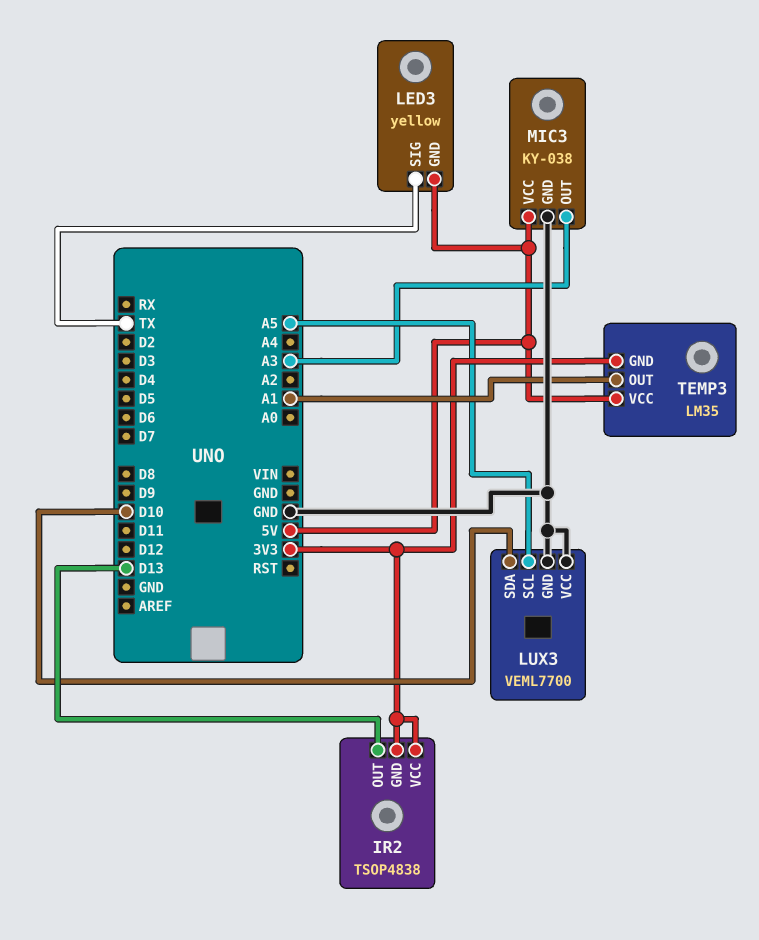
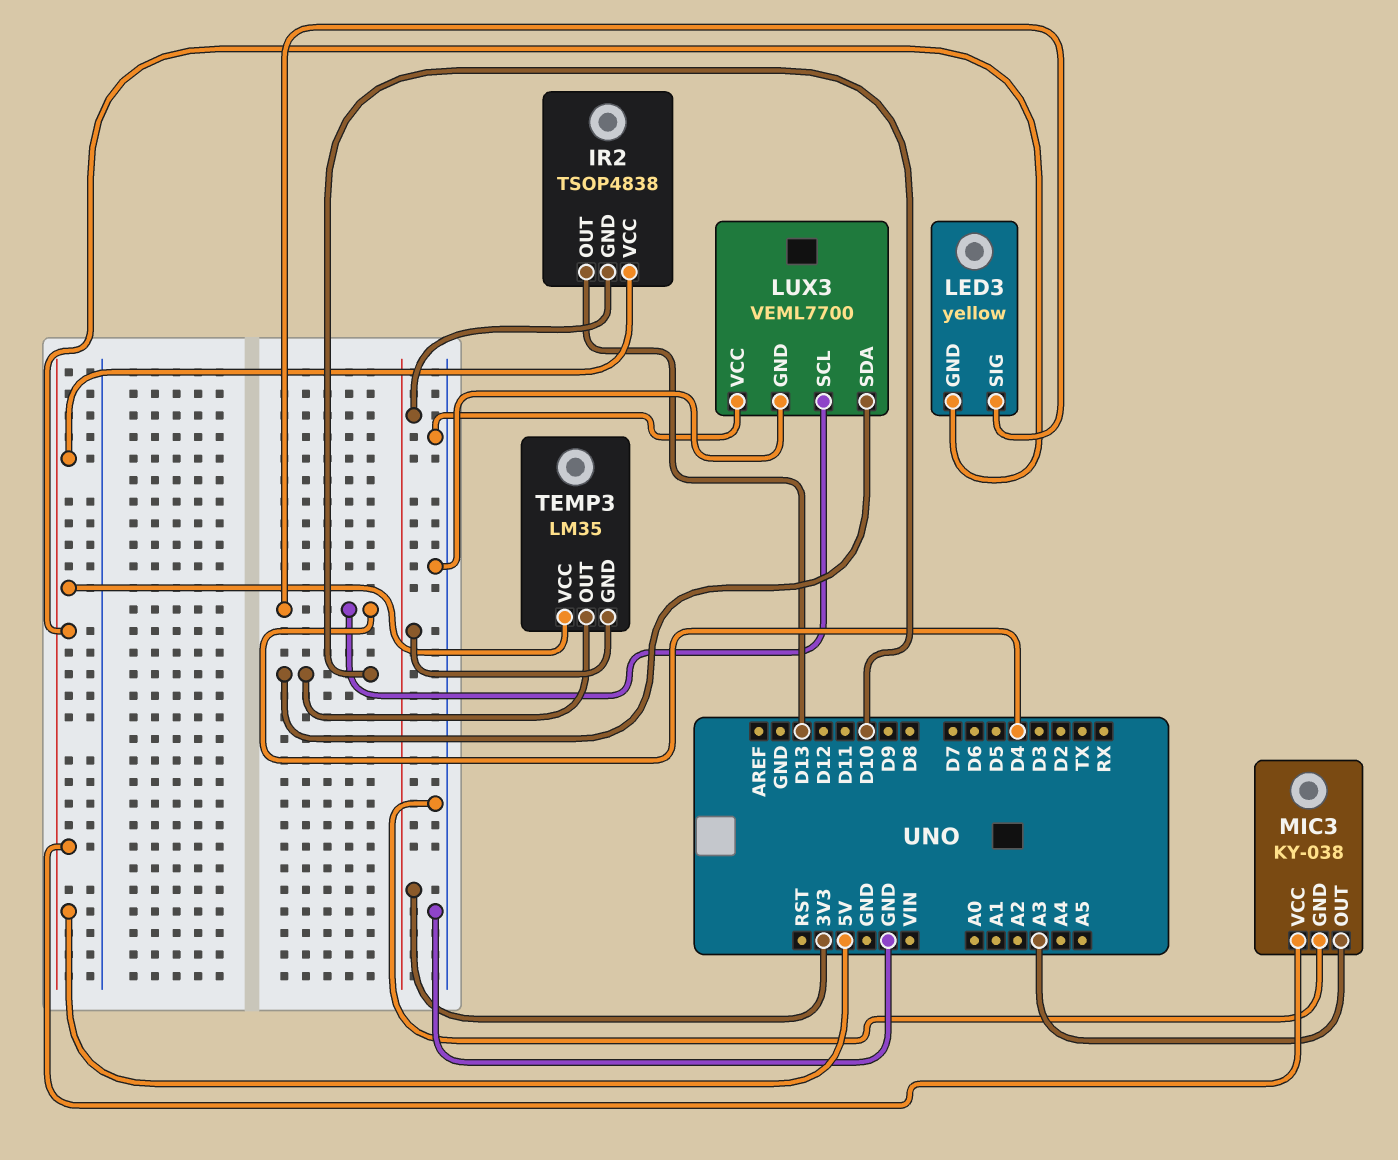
IR2 pin VCC: 3V3 -> 5V
LED3 pin SIG: TX -> D4
LUX3 pin SCL: A5 -> D4
TEMP3 pin OUT: A1 -> D10

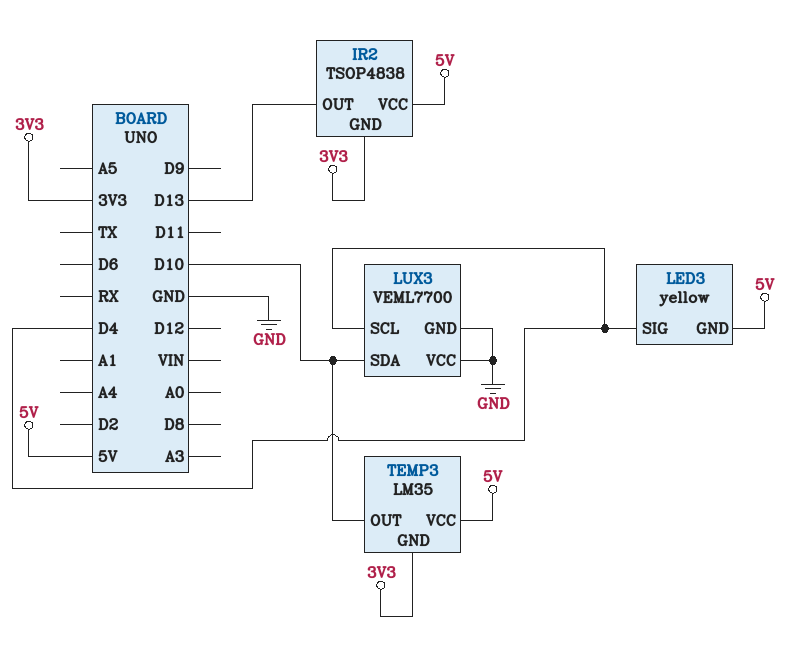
MIC3: KY-038 -> none
MIC3 pin GND: GND -> none
MIC3 pin OUT: A3 -> none
MIC3 pin VCC: 5V -> none

